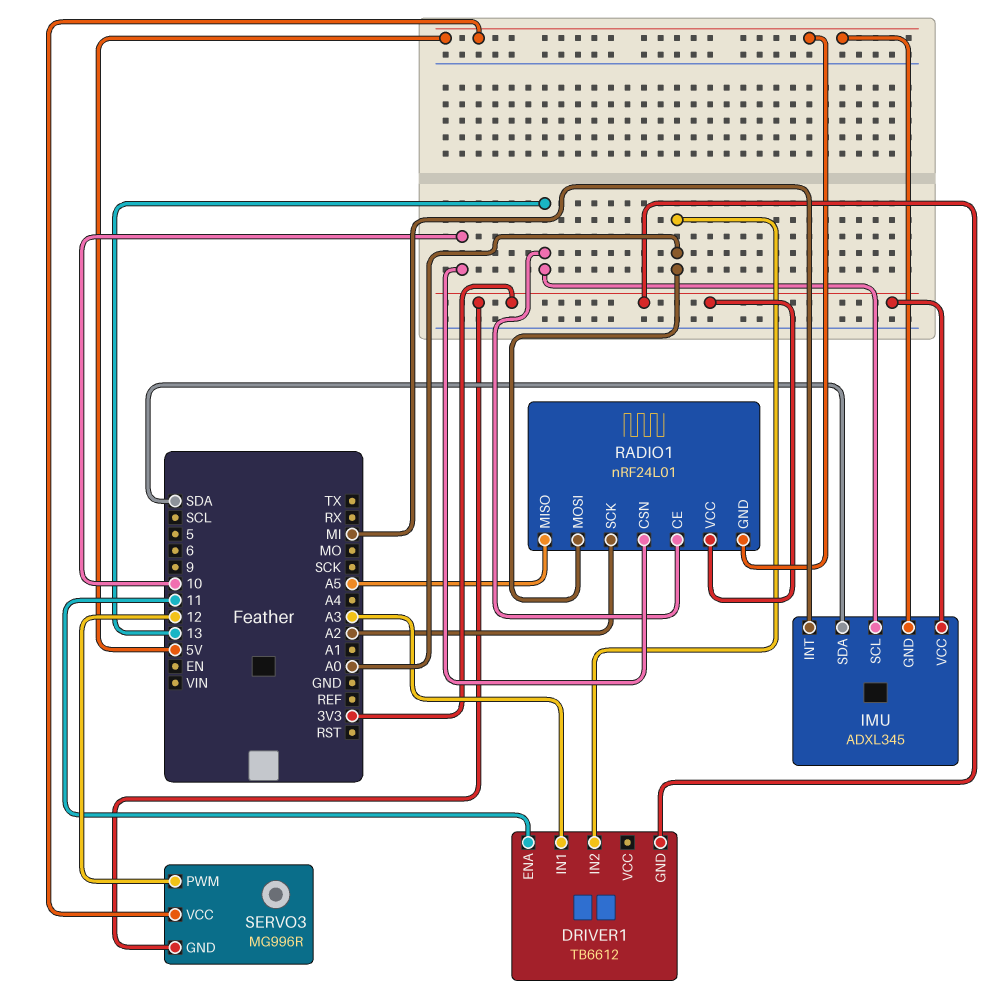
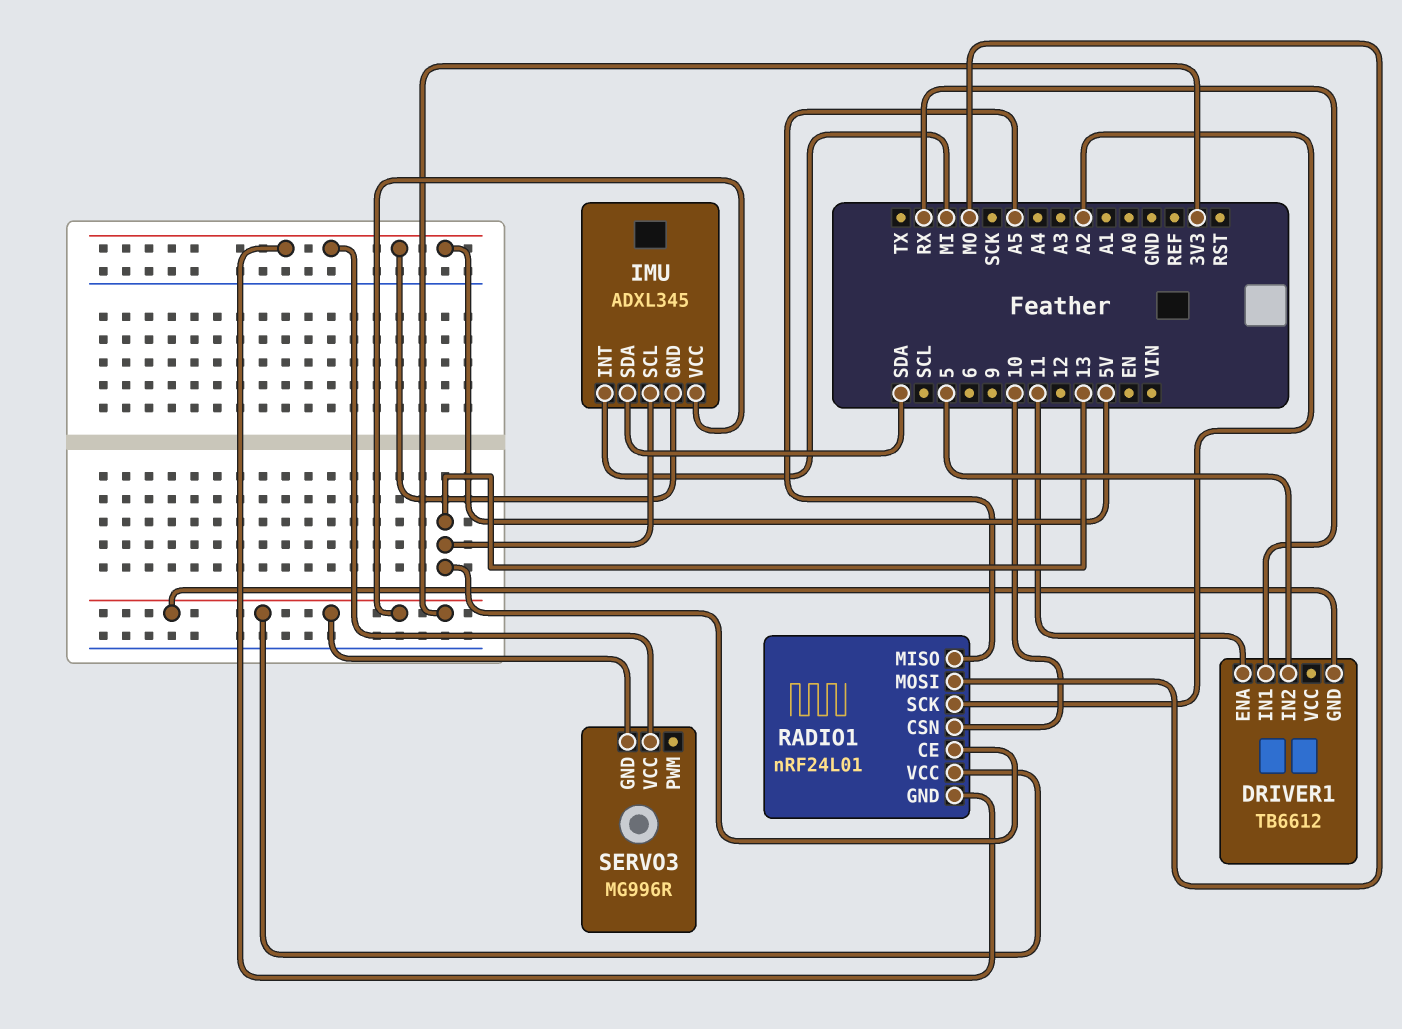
DRIVER1 pin IN1: A3 -> RX
DRIVER1 pin IN2: A0 -> 5
RADIO1 pin MOSI: A0 -> MO
SERVO3 pin PWM: 12 -> none

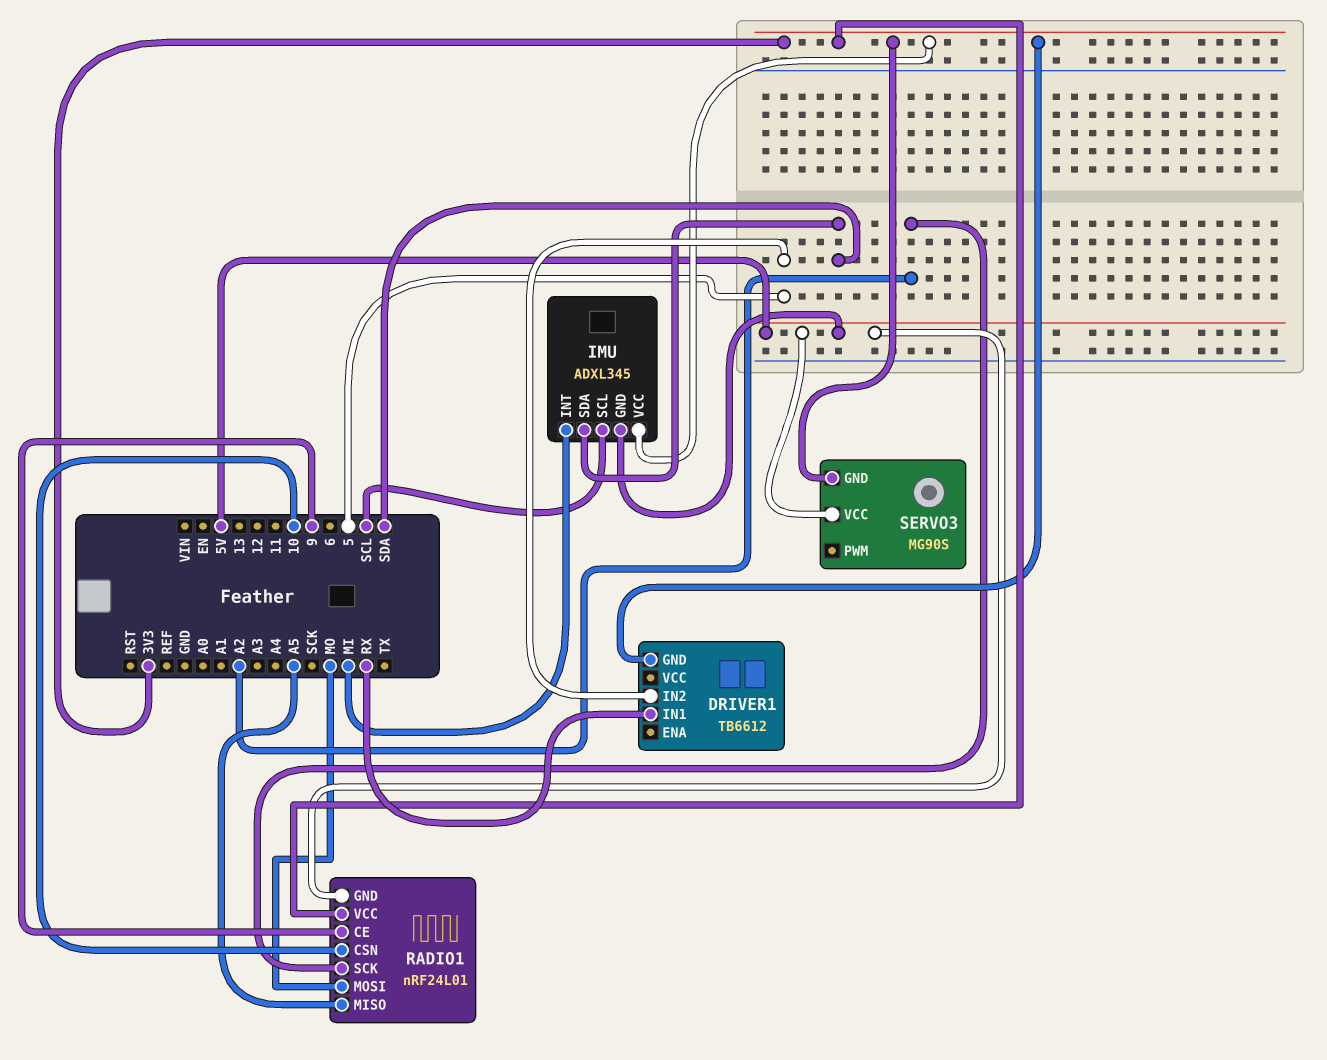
DRIVER1 pin ENA: 11 -> none
IMU pin SCL: 13 -> SCL
RADIO1 pin CE: 13 -> 9
SERVO3: MG996R -> MG90S

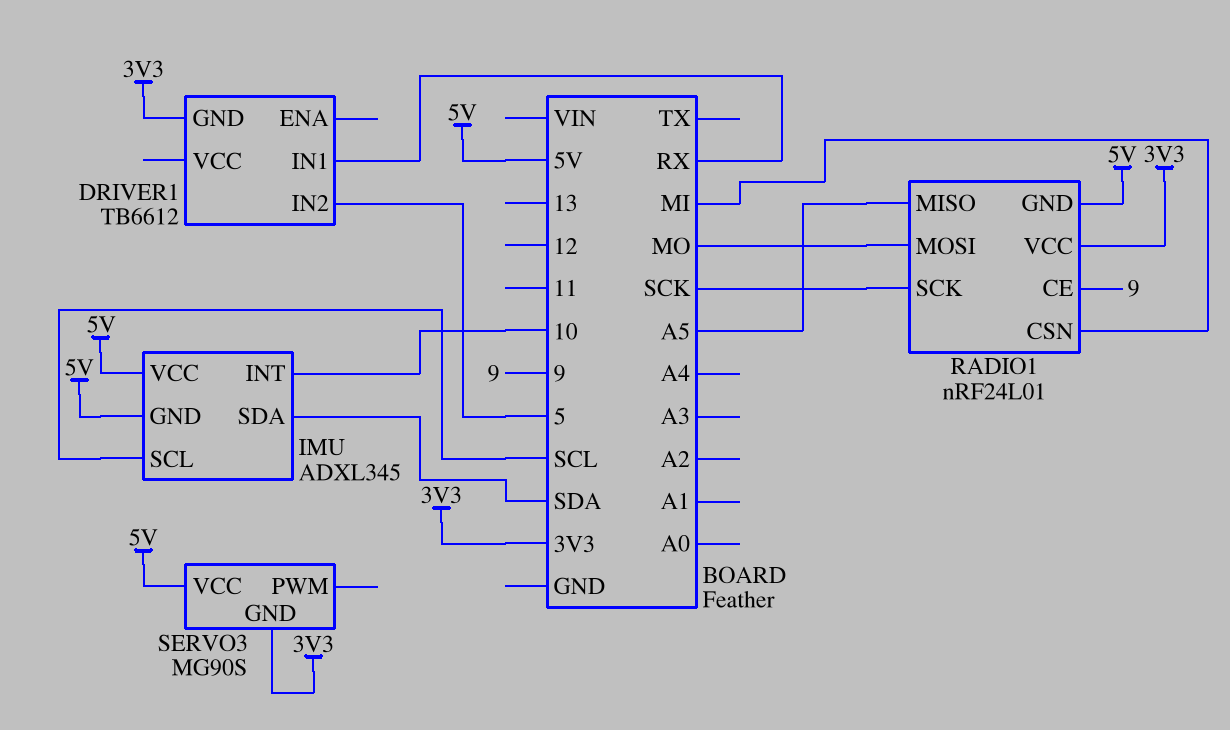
IMU pin INT: MI -> 10
IMU pin VCC: 3V3 -> 5V
RADIO1 pin CSN: 10 -> MI
RADIO1 pin SCK: A2 -> SCK

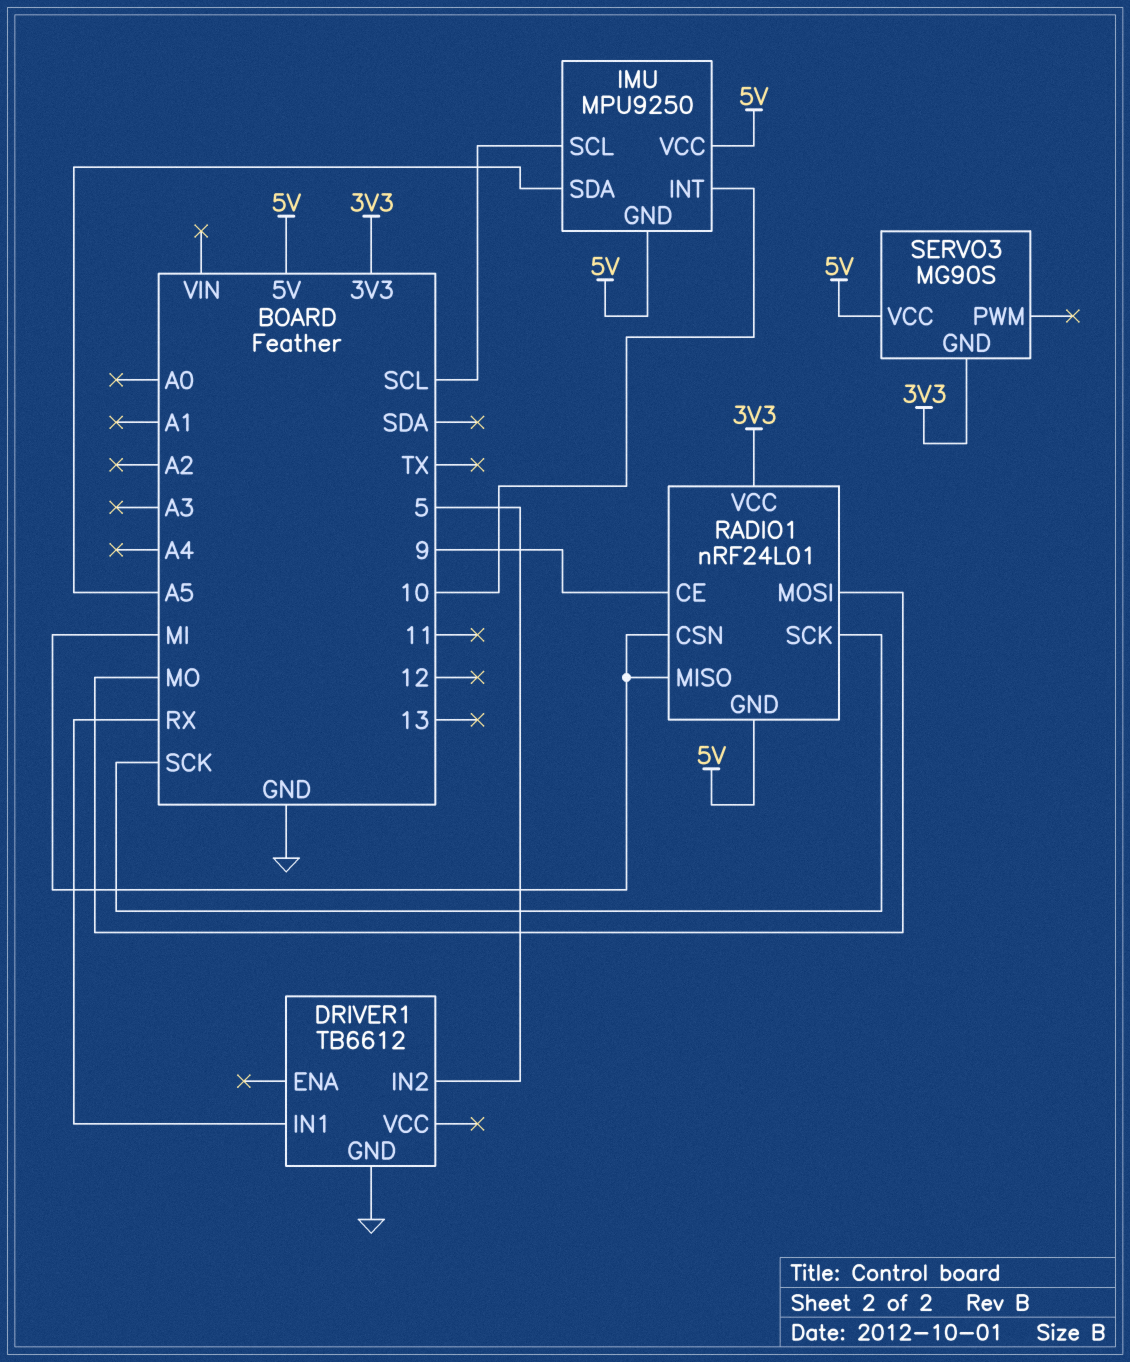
DRIVER1 pin GND: 3V3 -> GND
IMU: ADXL345 -> MPU9250
IMU pin SDA: SDA -> A5
RADIO1 pin MISO: A5 -> MI

